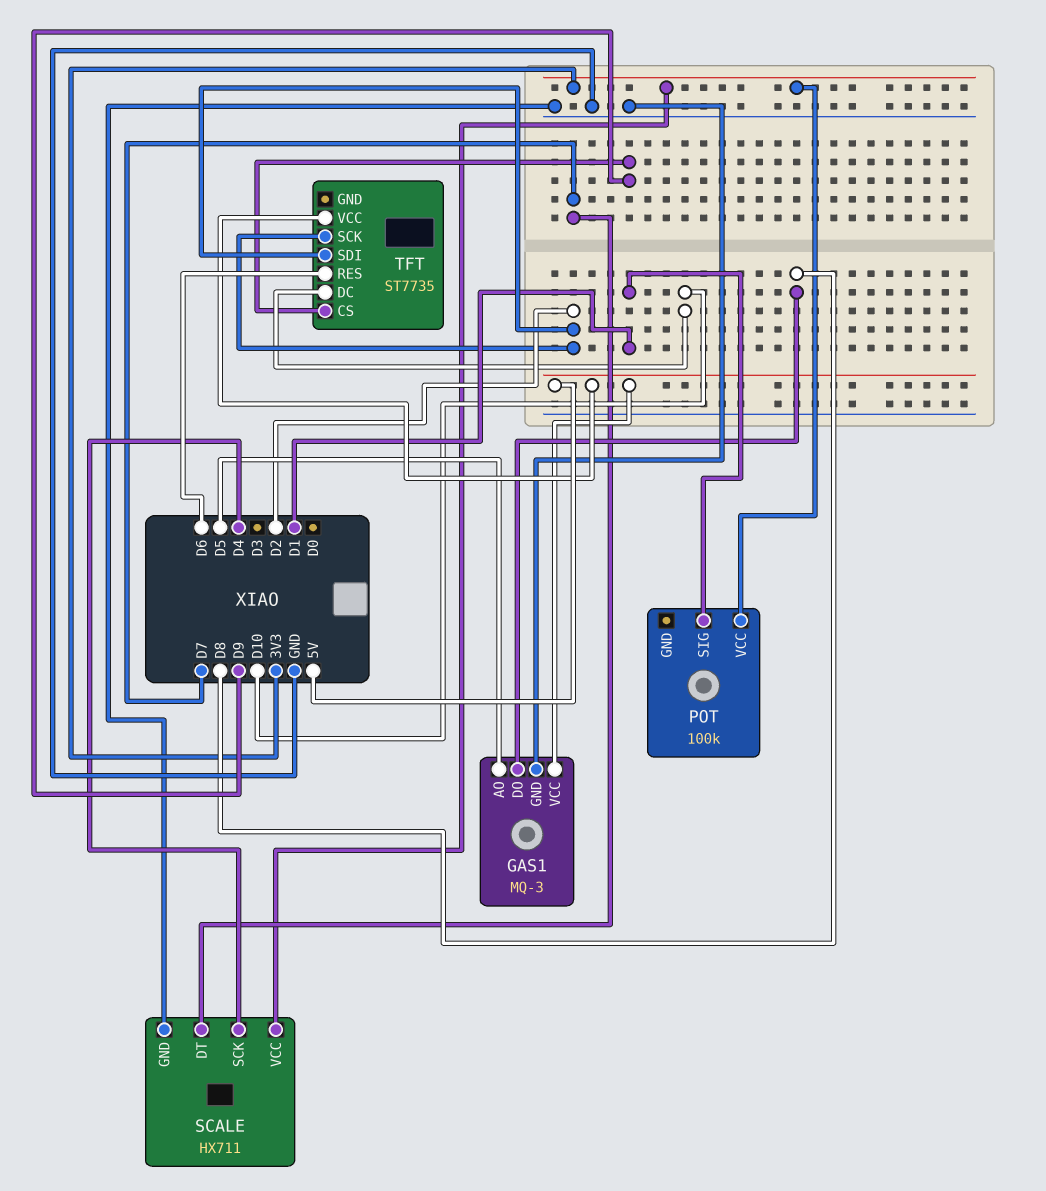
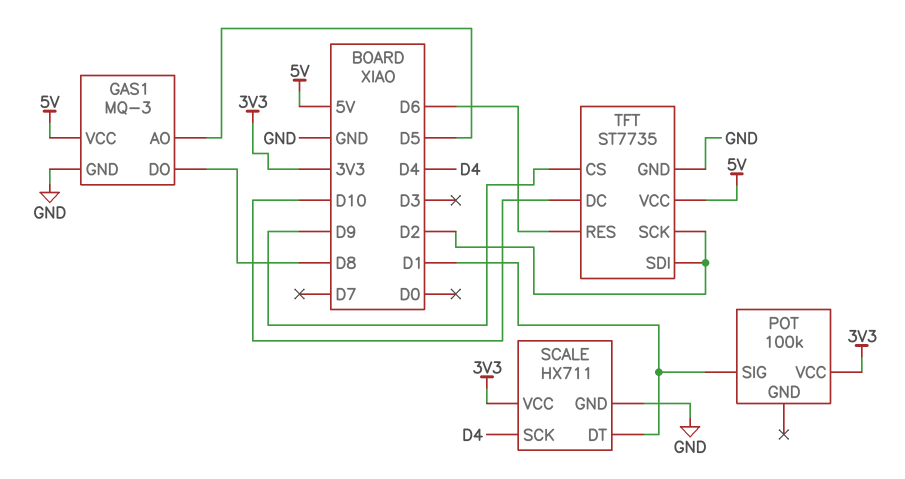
SCALE pin DT: D7 -> D1
TFT pin GND: none -> GND

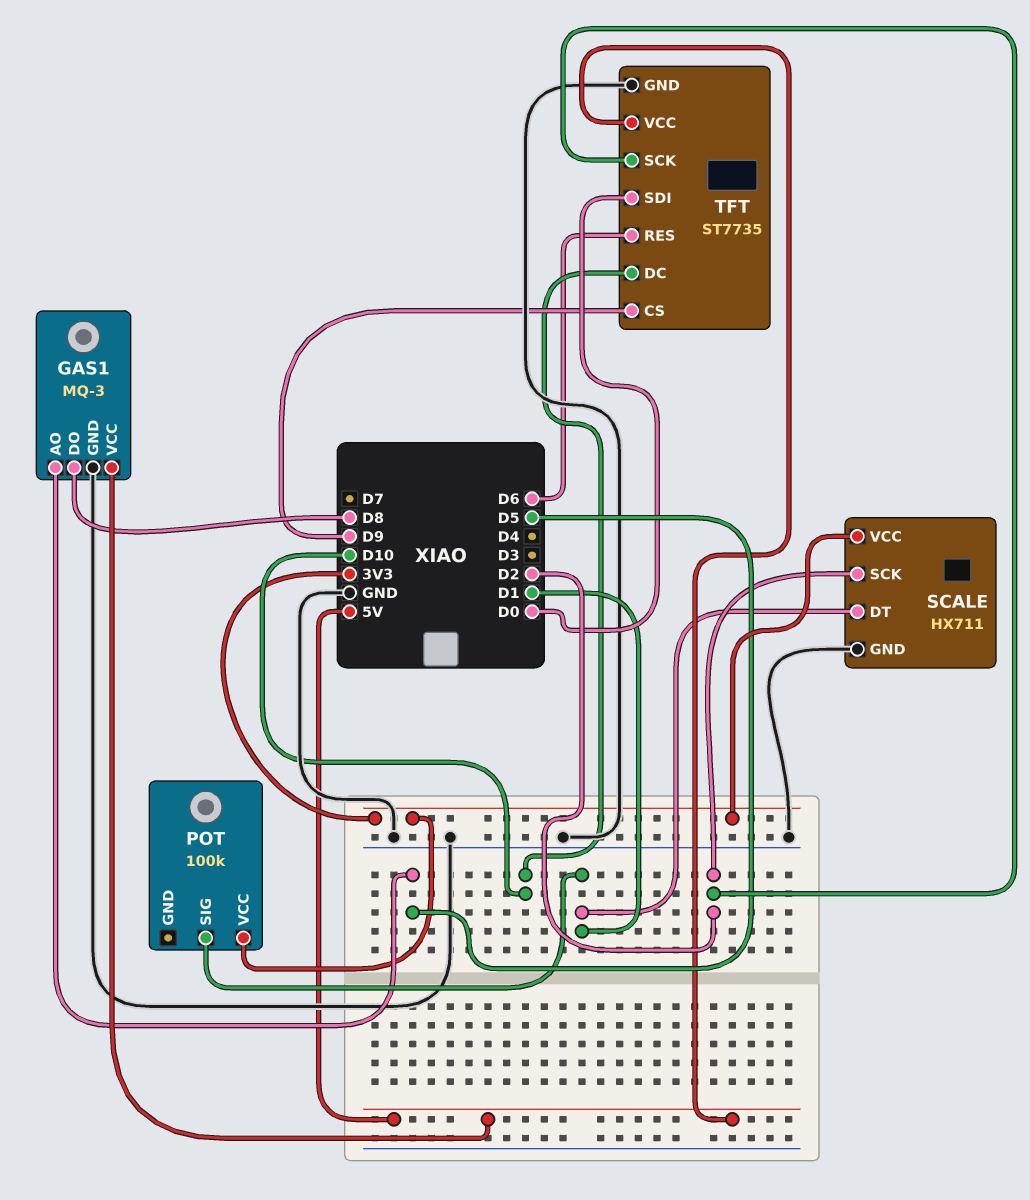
SCALE pin SCK: D4 -> D2
TFT pin SDI: D2 -> D0

